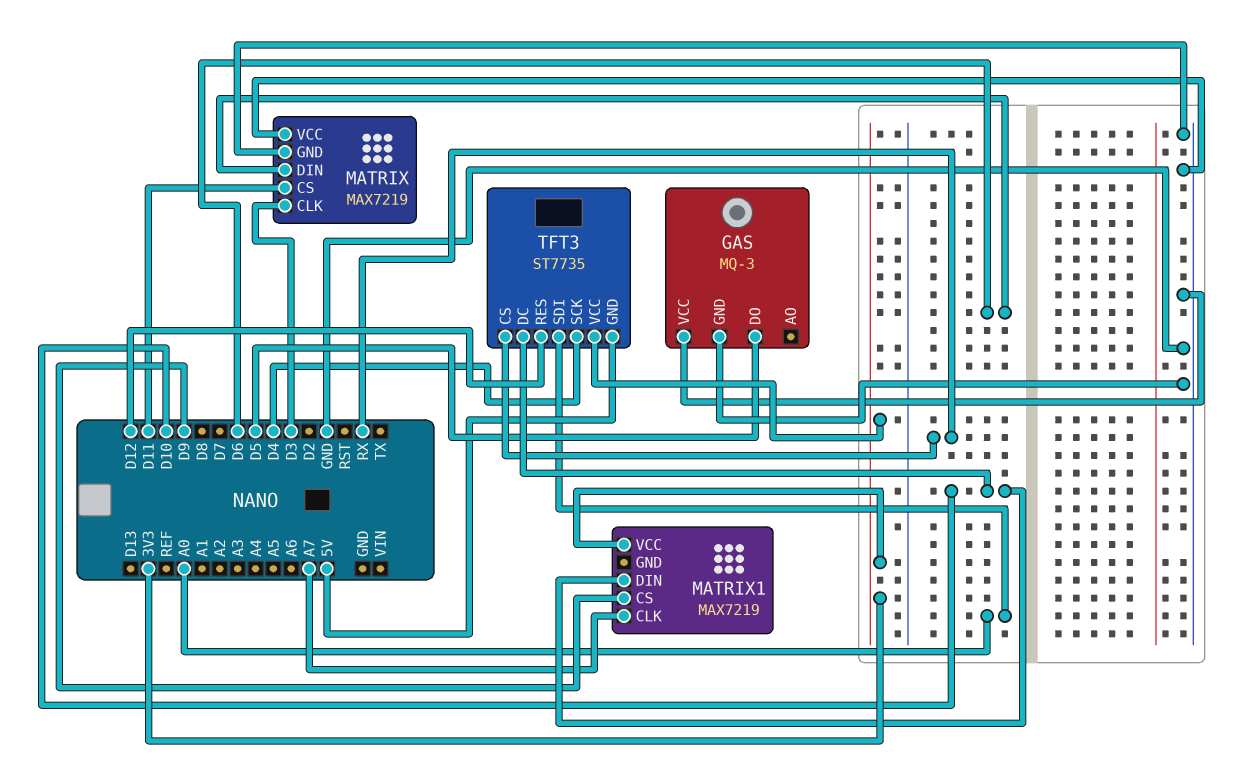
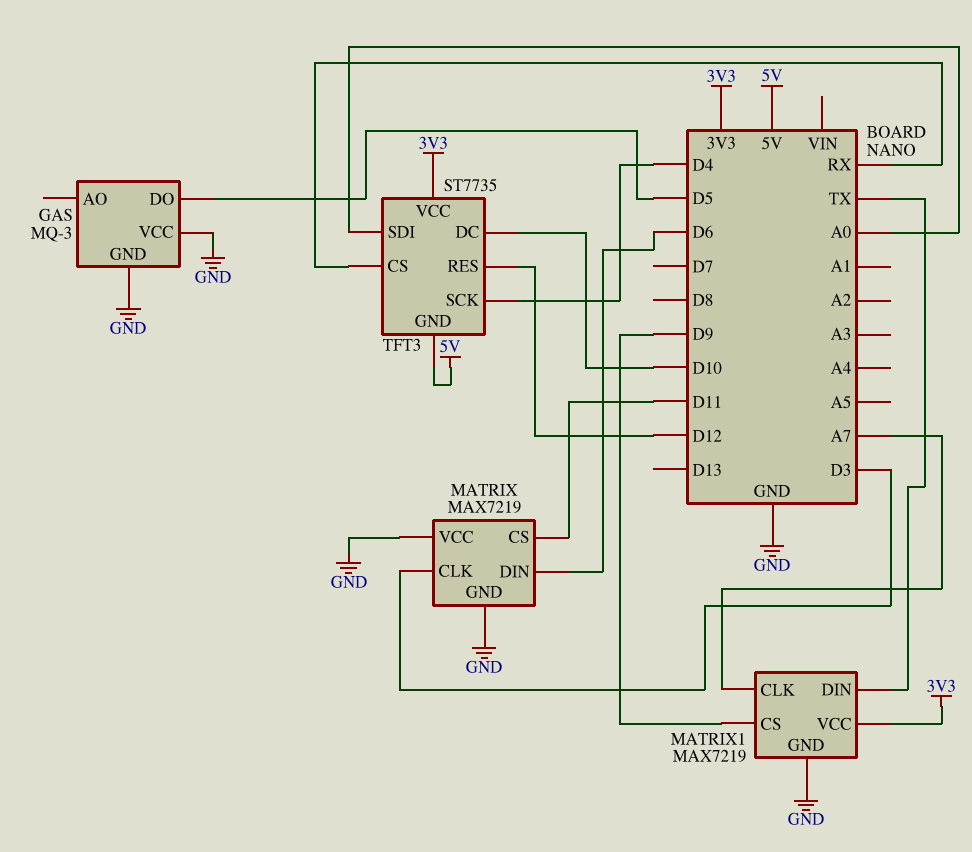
MATRIX1 pin DIN: D10 -> TX
MATRIX1 pin GND: none -> GND

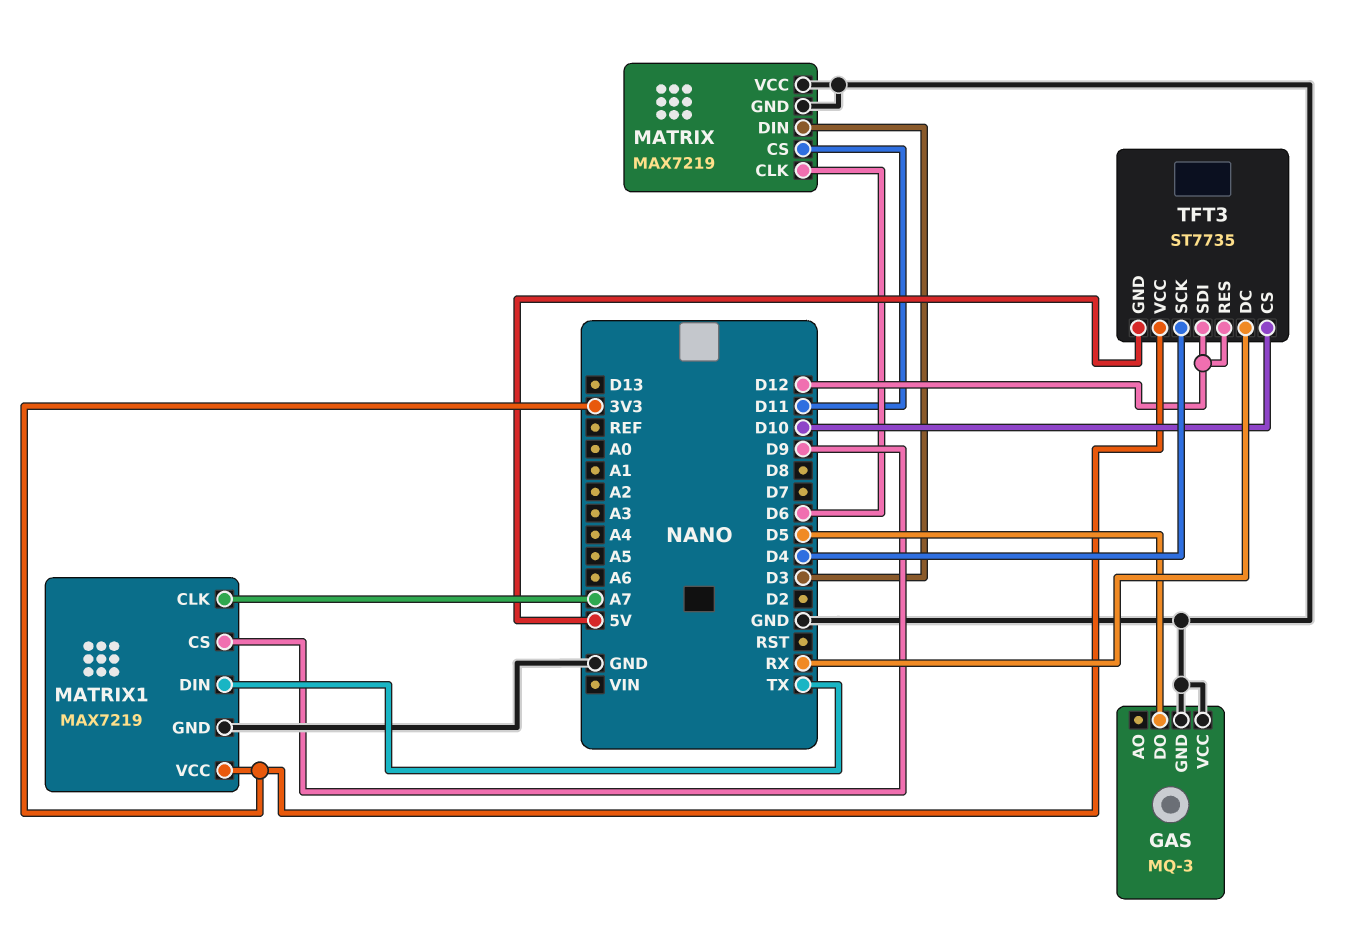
MATRIX pin CLK: D3 -> D6
MATRIX pin DIN: D6 -> D3
TFT3 pin CS: RX -> D10
TFT3 pin DC: D10 -> RX
TFT3 pin SDI: A0 -> D12

